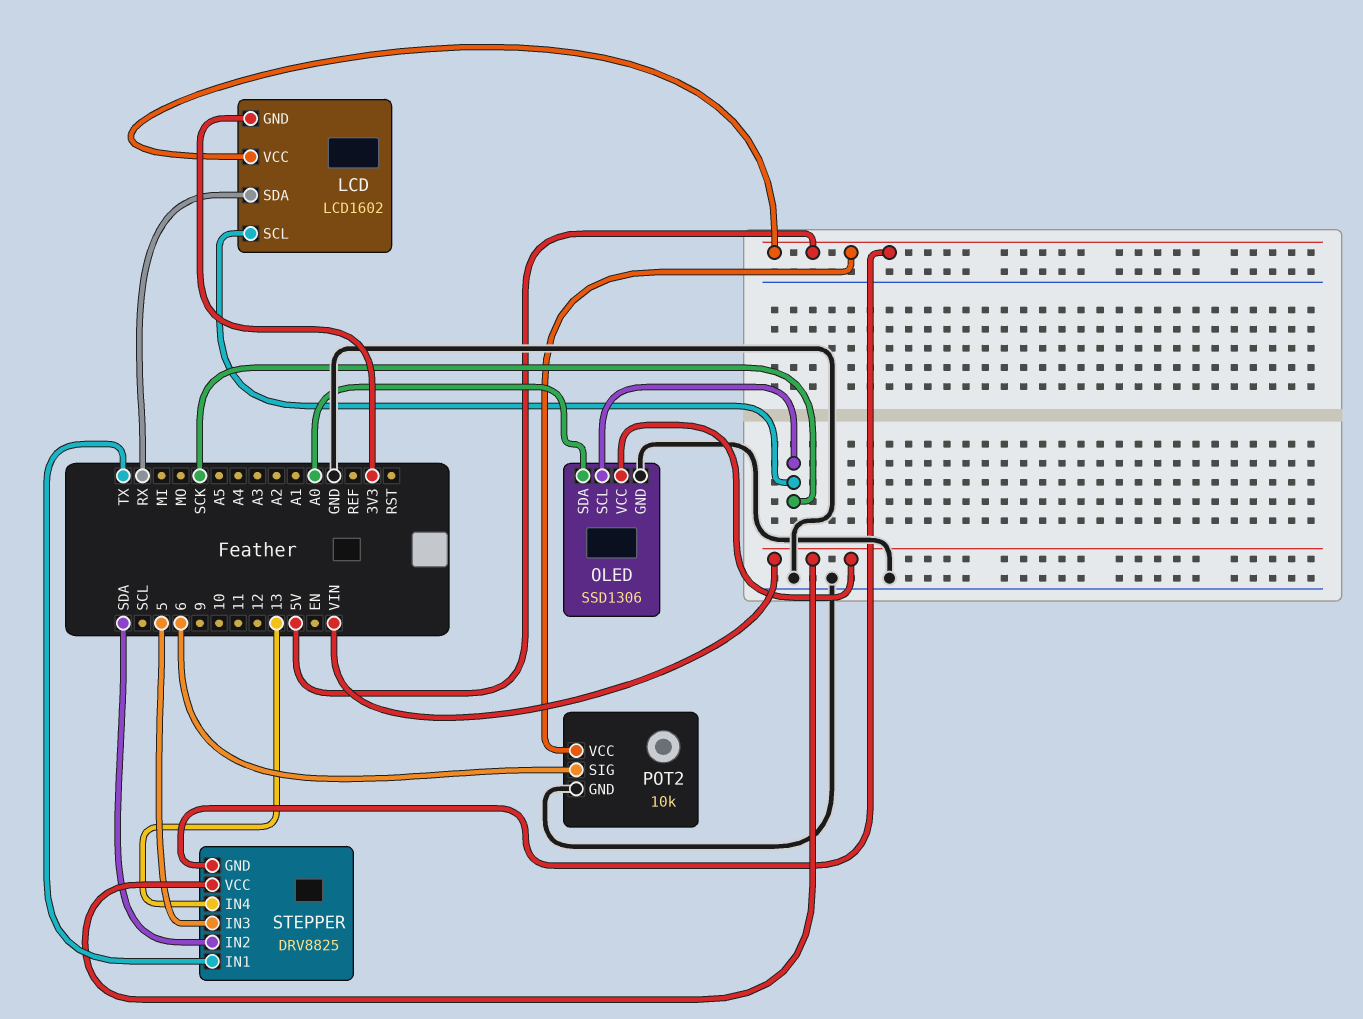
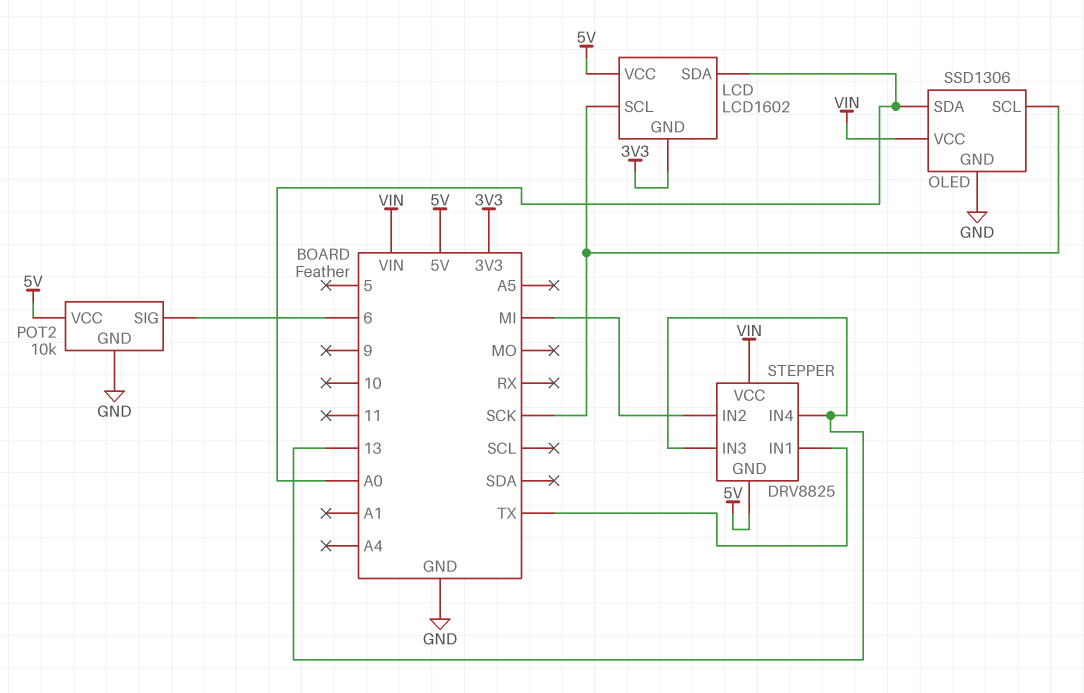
LCD pin SDA: RX -> A0
STEPPER pin IN2: SDA -> MI
STEPPER pin IN3: 5 -> 13

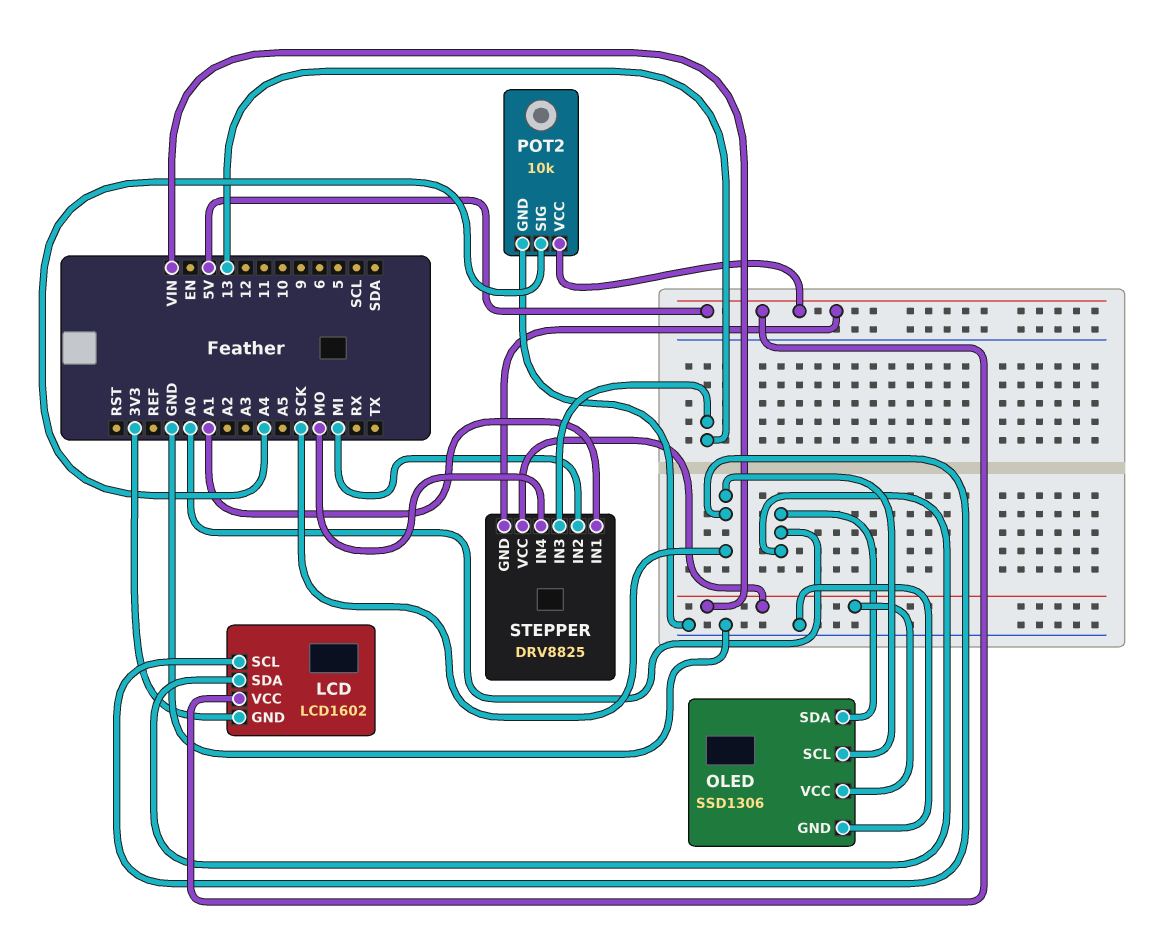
POT2 pin SIG: 6 -> A4
STEPPER pin IN1: TX -> A1
STEPPER pin IN4: 13 -> MO

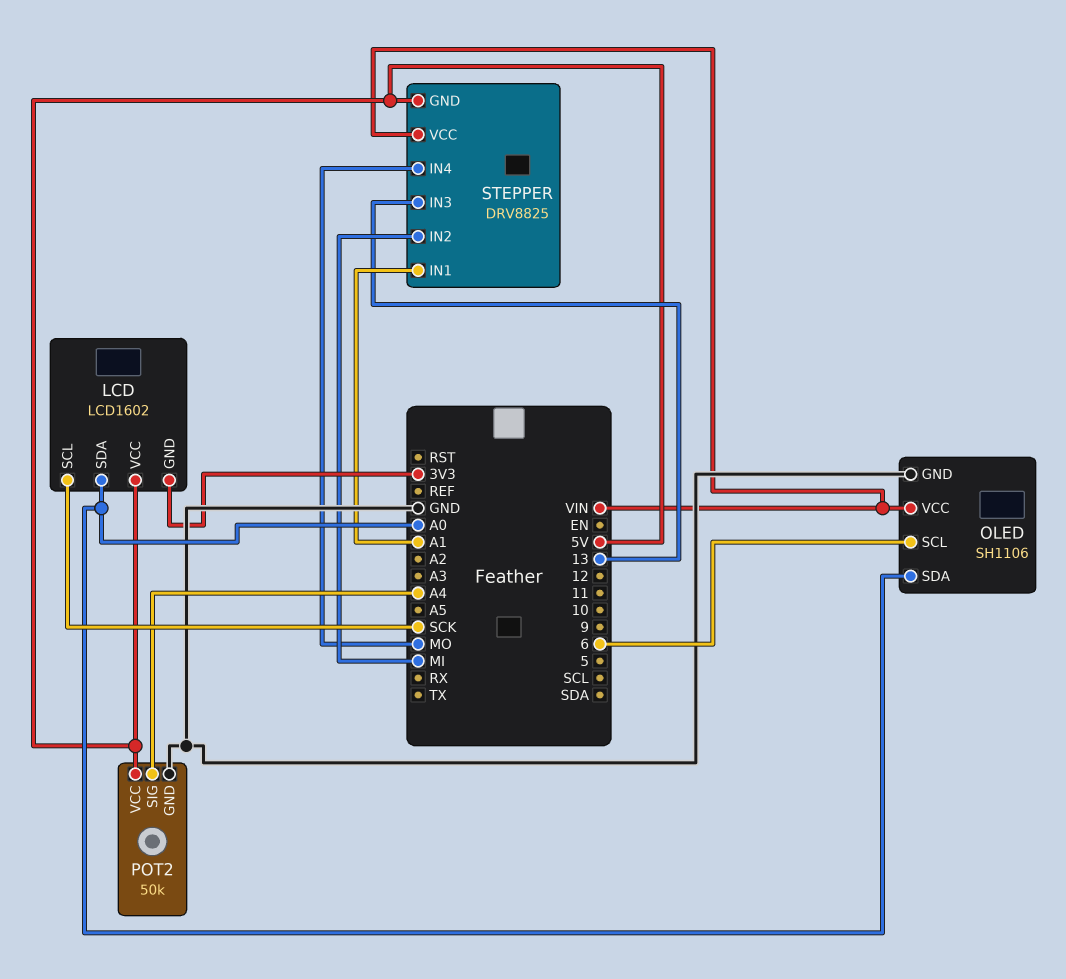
OLED: SSD1306 -> SH1106
OLED pin SCL: SCK -> 6
POT2: 10k -> 50k

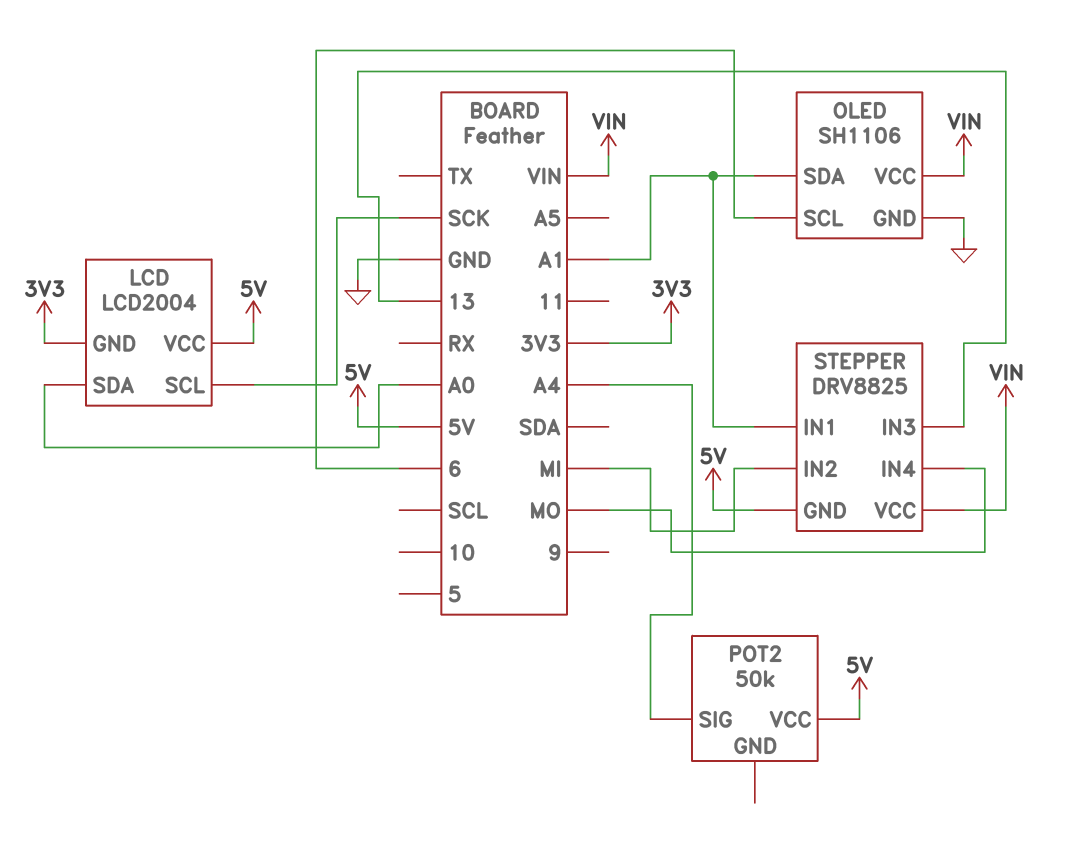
LCD: LCD1602 -> LCD2004
OLED pin SDA: A0 -> A1
POT2 pin GND: GND -> none

